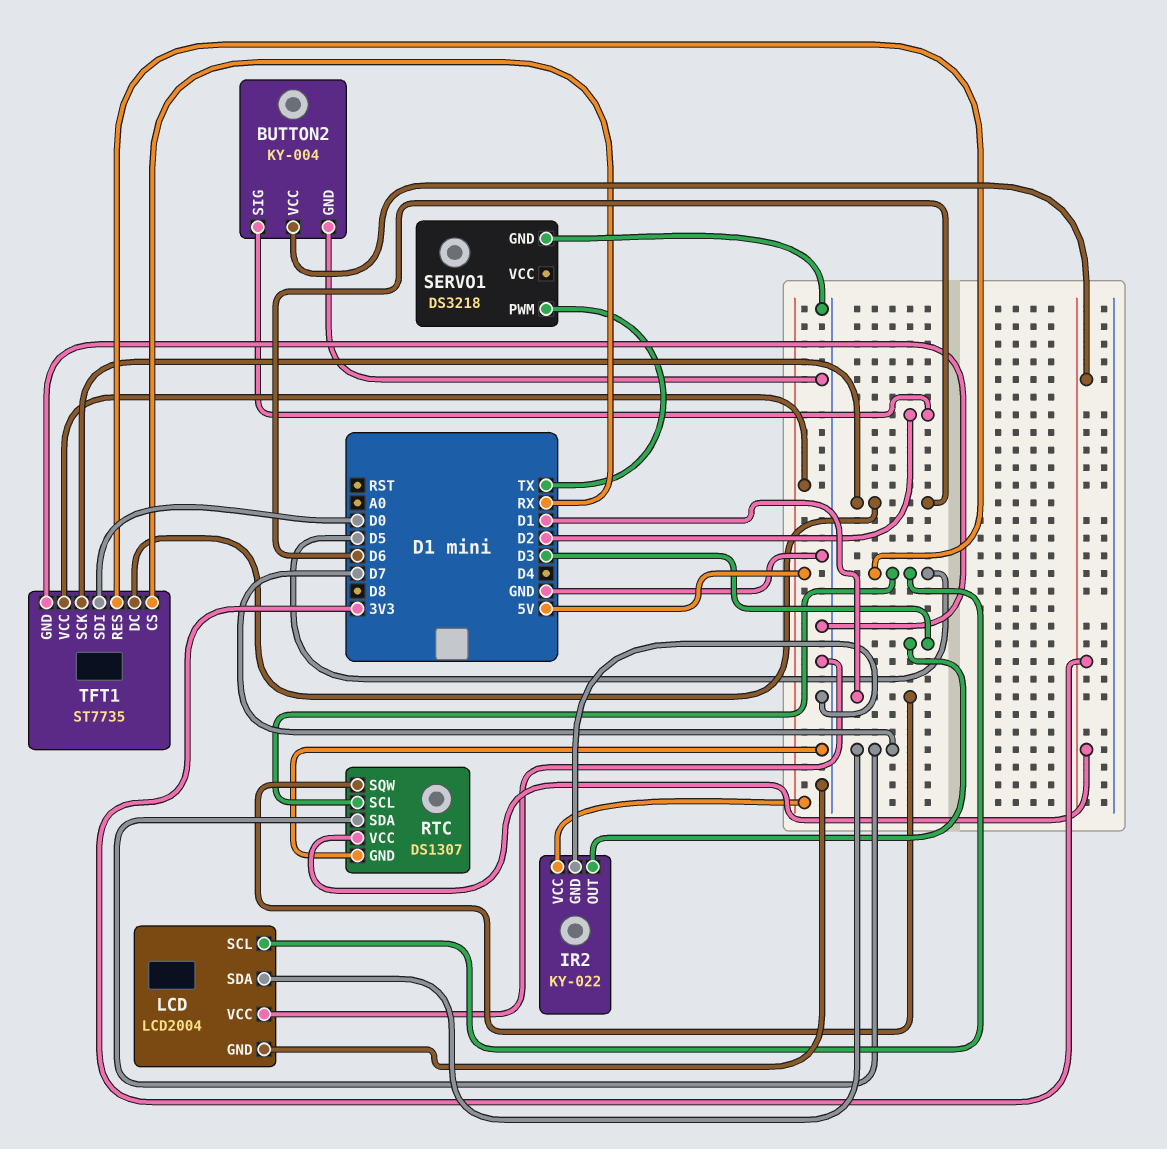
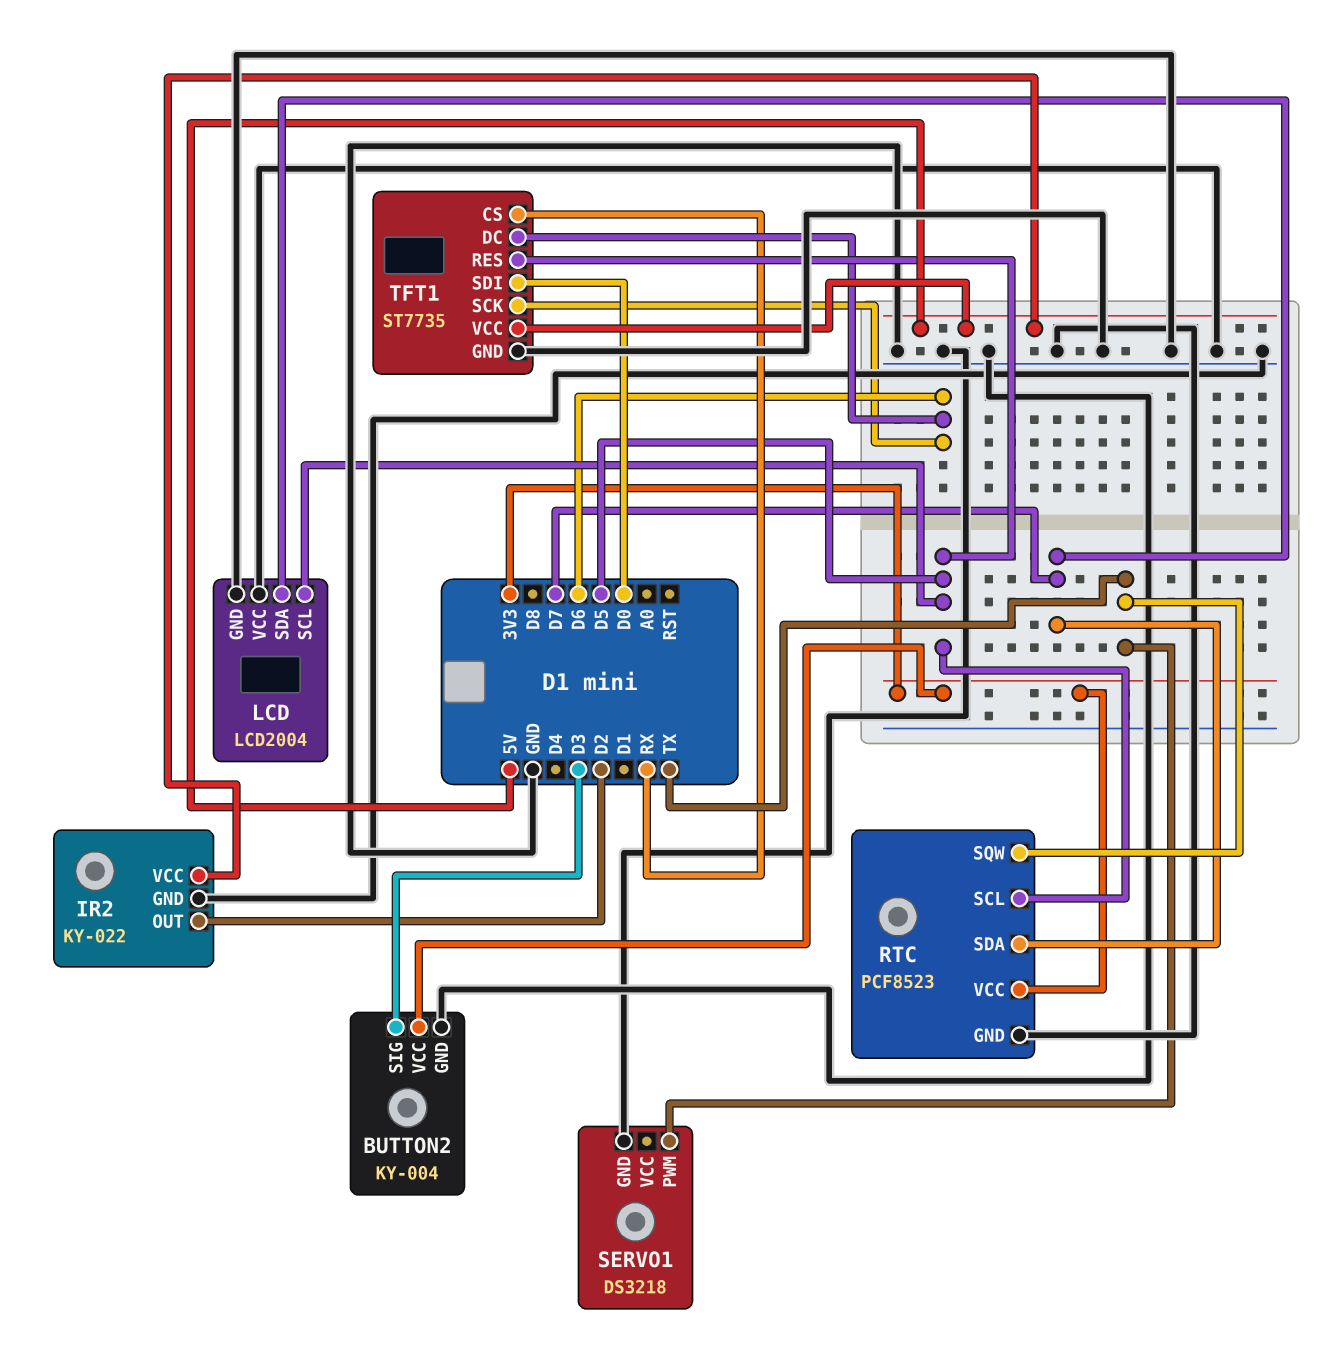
BUTTON2 pin SIG: D2 -> D3
IR2 pin OUT: D3 -> D2
RTC: DS1307 -> PCF8523
RTC pin SQW: D1 -> TX

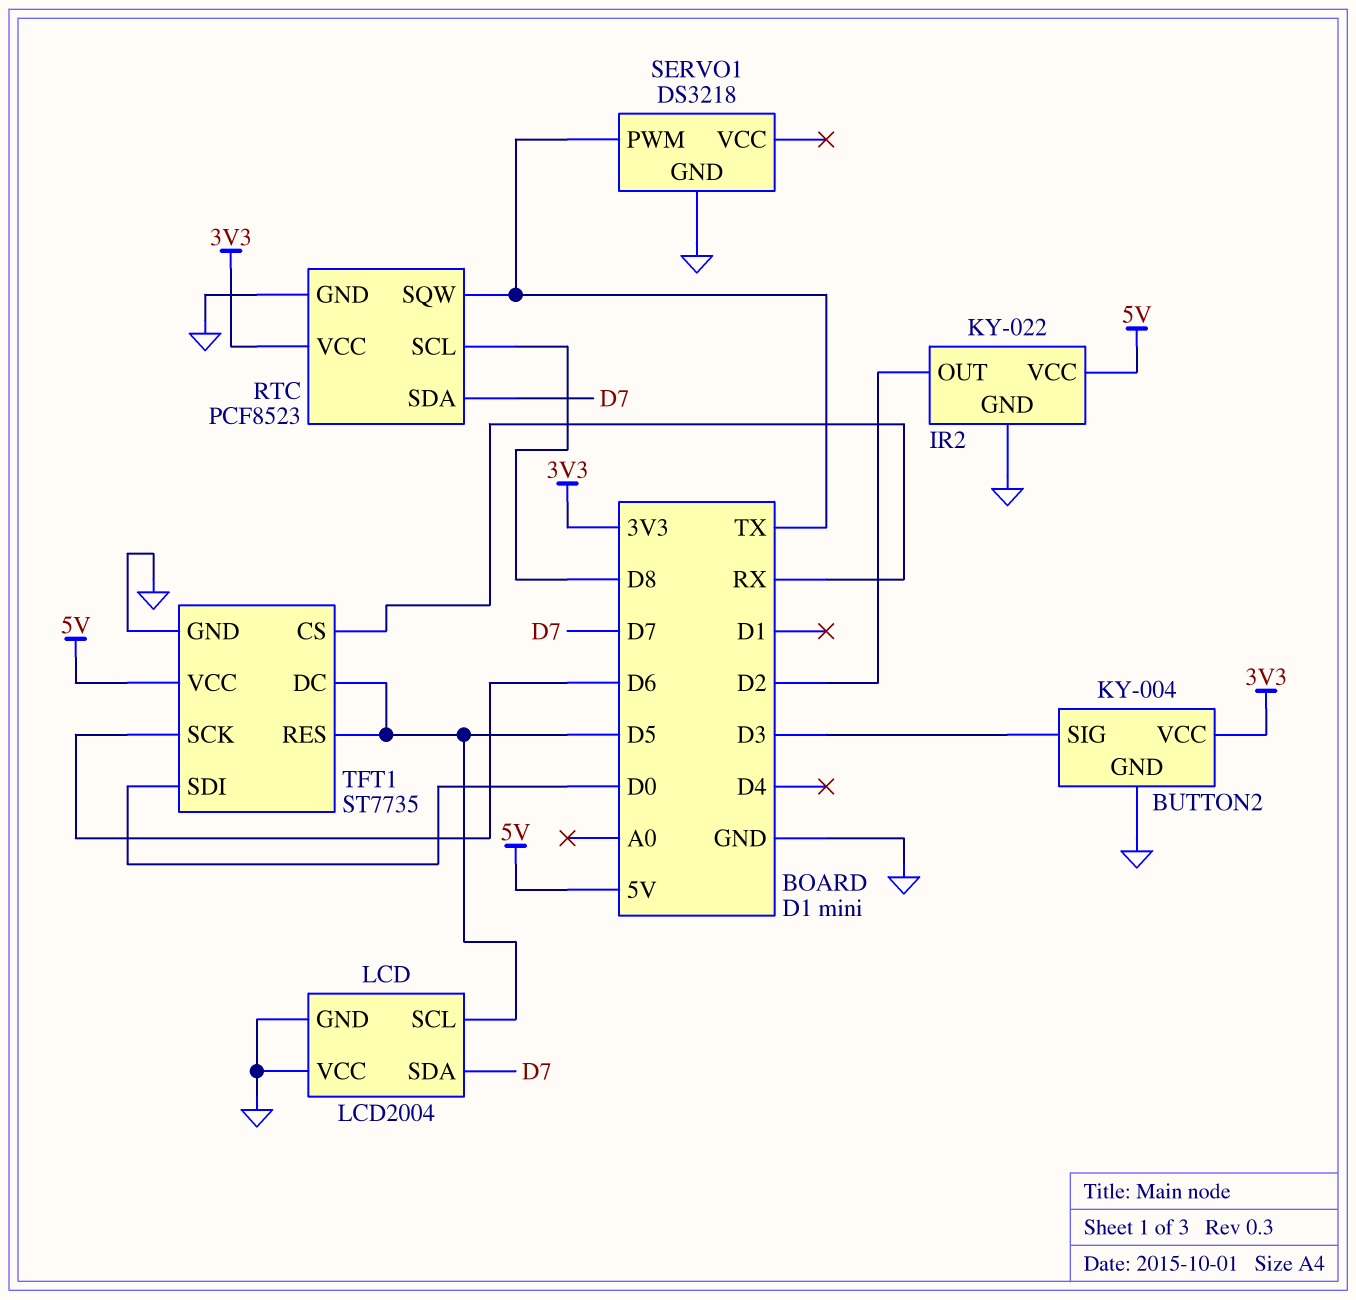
RTC pin SCL: D5 -> D8
TFT1 pin DC: D6 -> D5

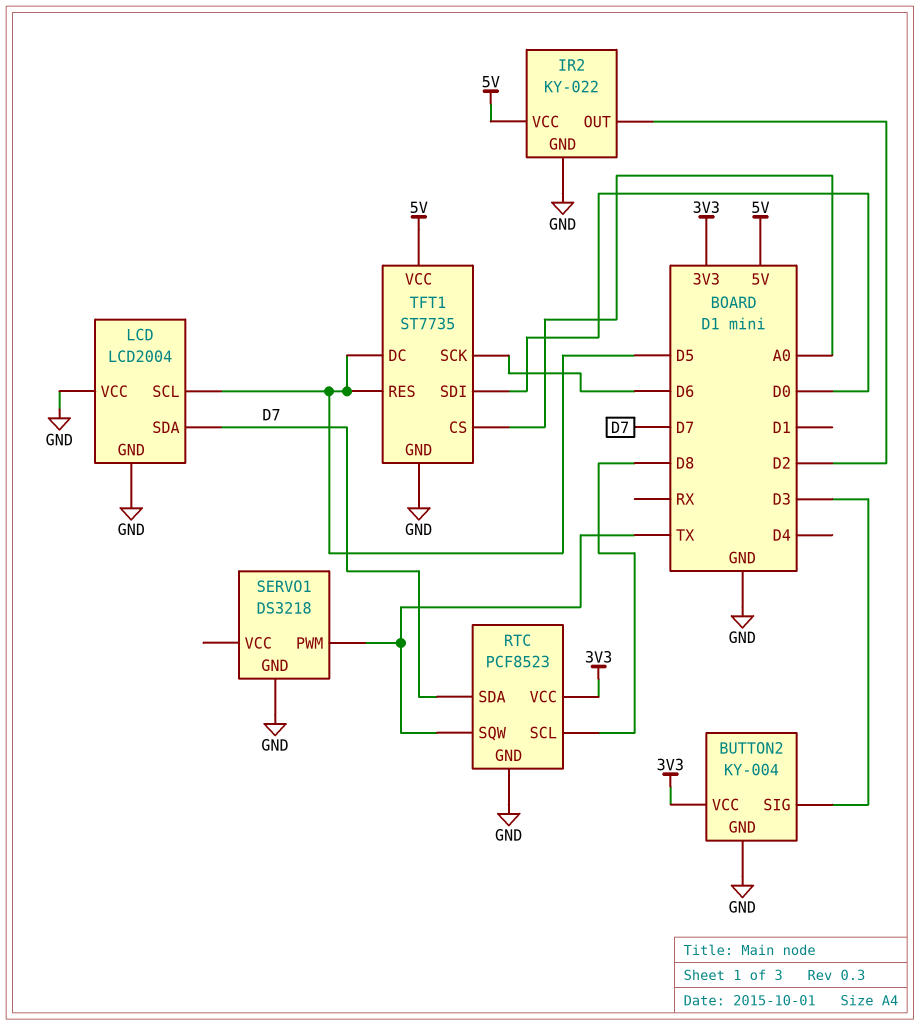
TFT1 pin CS: RX -> A0

